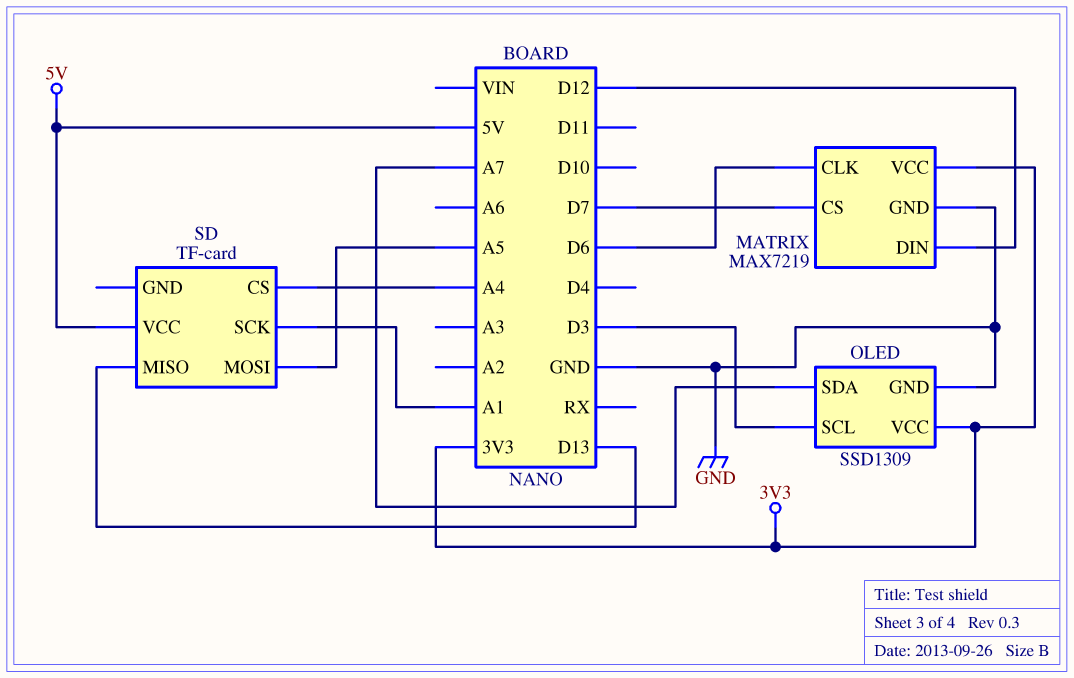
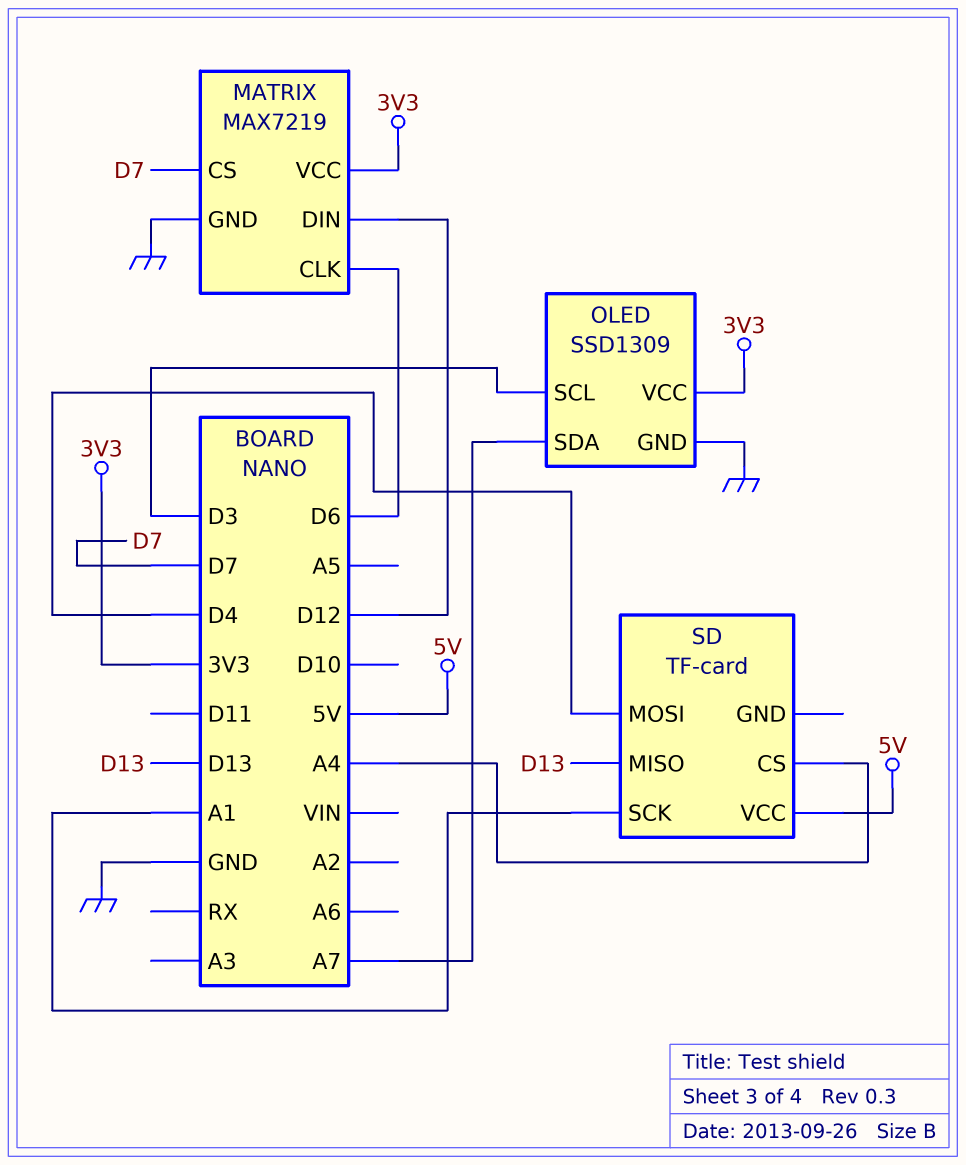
SD pin MOSI: A5 -> D4

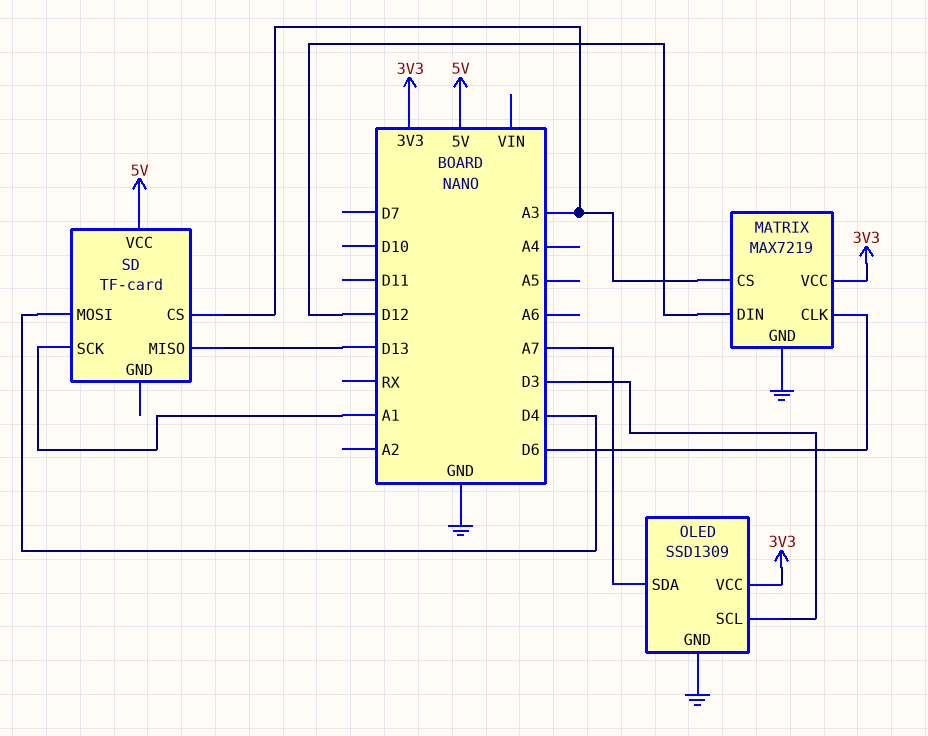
MATRIX pin CS: D7 -> A3
SD pin CS: A4 -> A3

